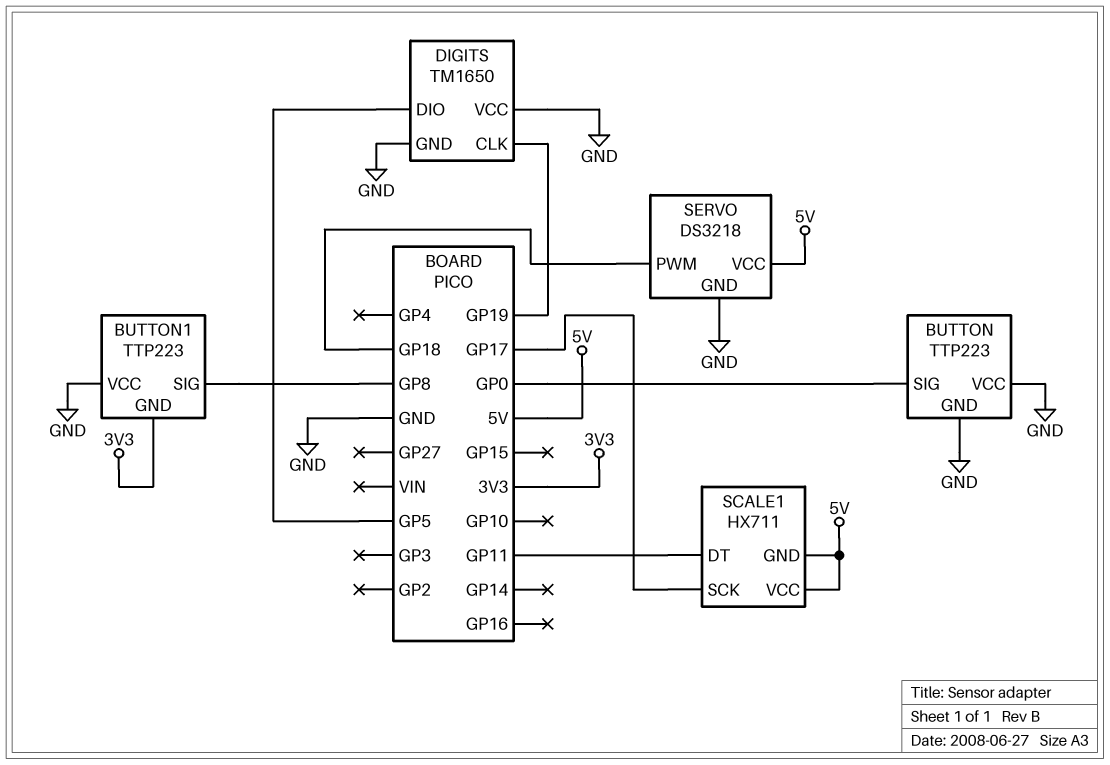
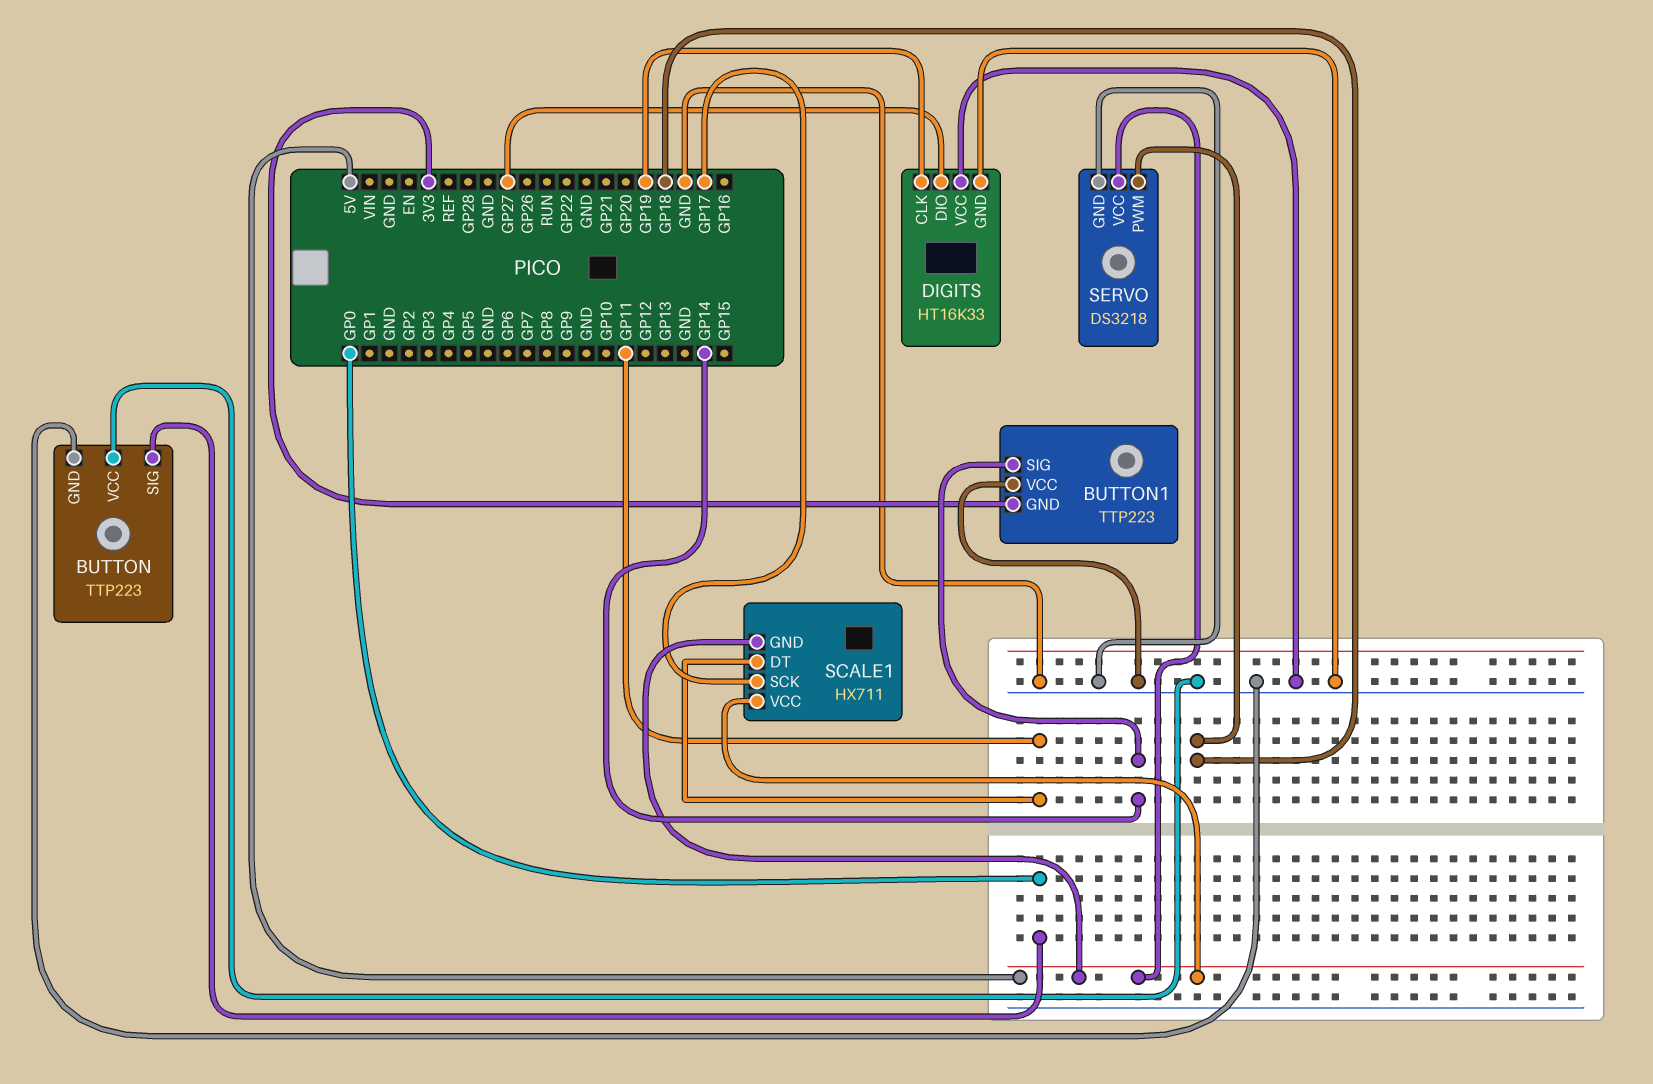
BUTTON1 pin SIG: GP8 -> GP14
DIGITS: TM1650 -> HT16K33
DIGITS pin DIO: GP5 -> GP27

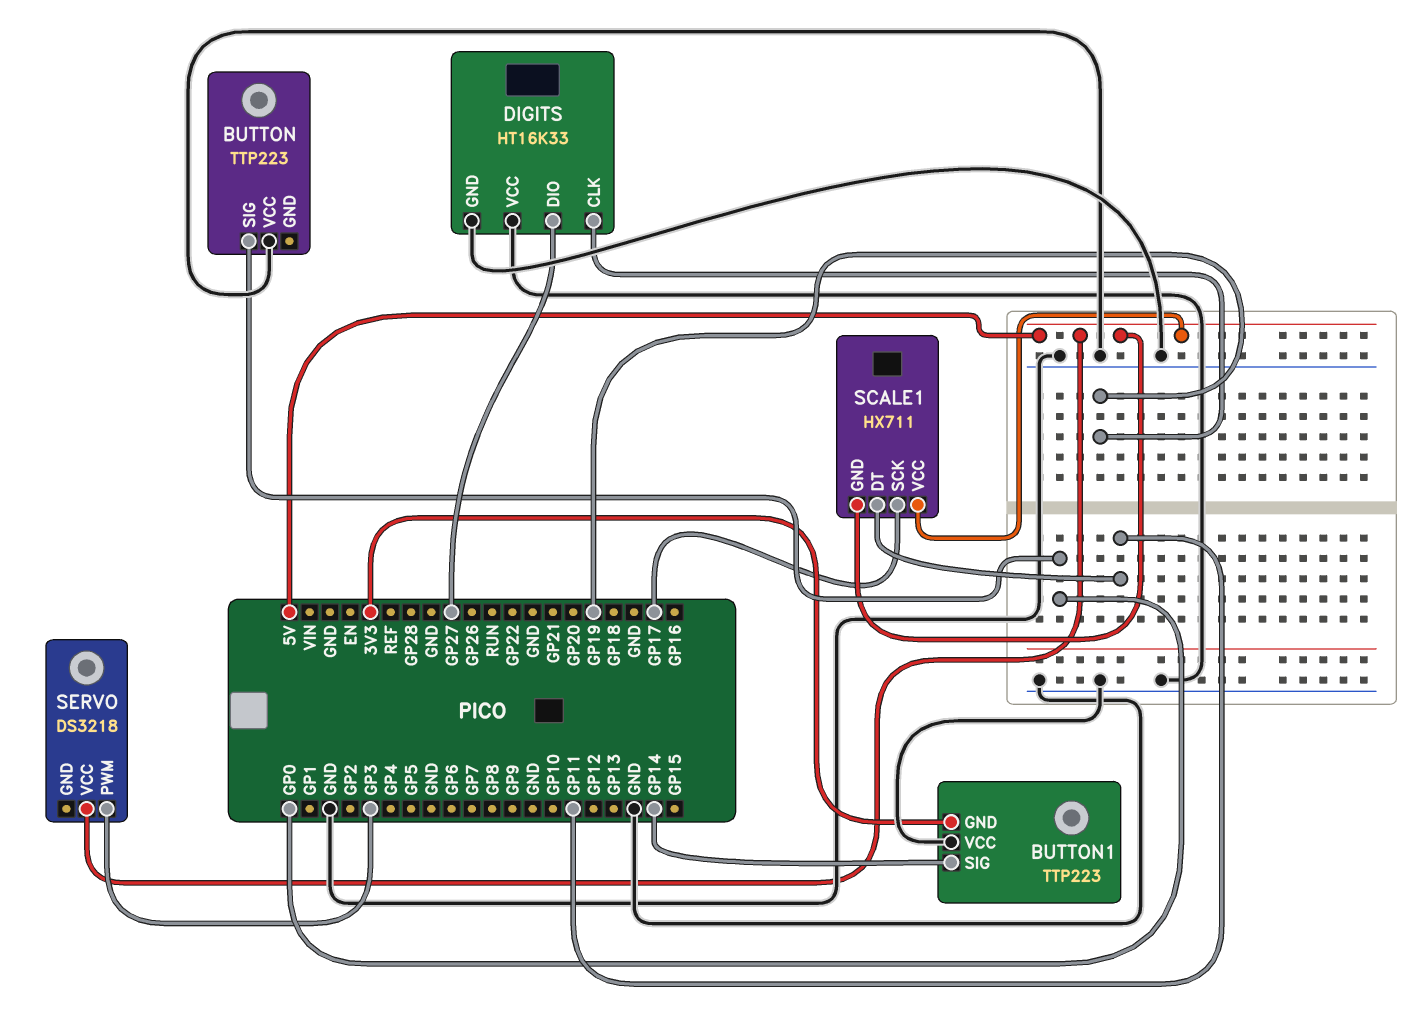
BUTTON pin GND: GND -> none
SERVO pin GND: GND -> none
SERVO pin PWM: GP18 -> GP3

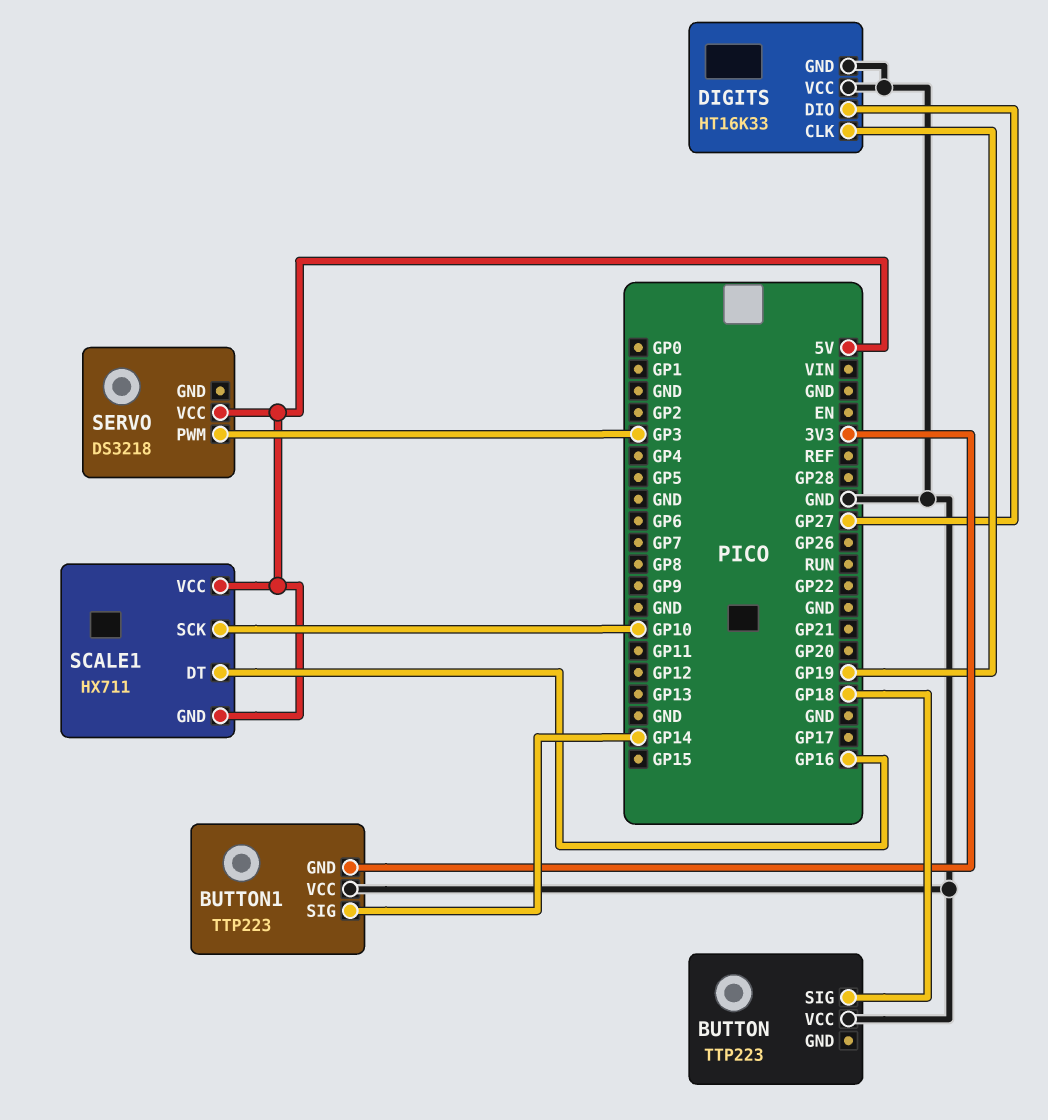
BUTTON pin SIG: GP0 -> GP18
SCALE1 pin DT: GP11 -> GP16
SCALE1 pin SCK: GP17 -> GP10

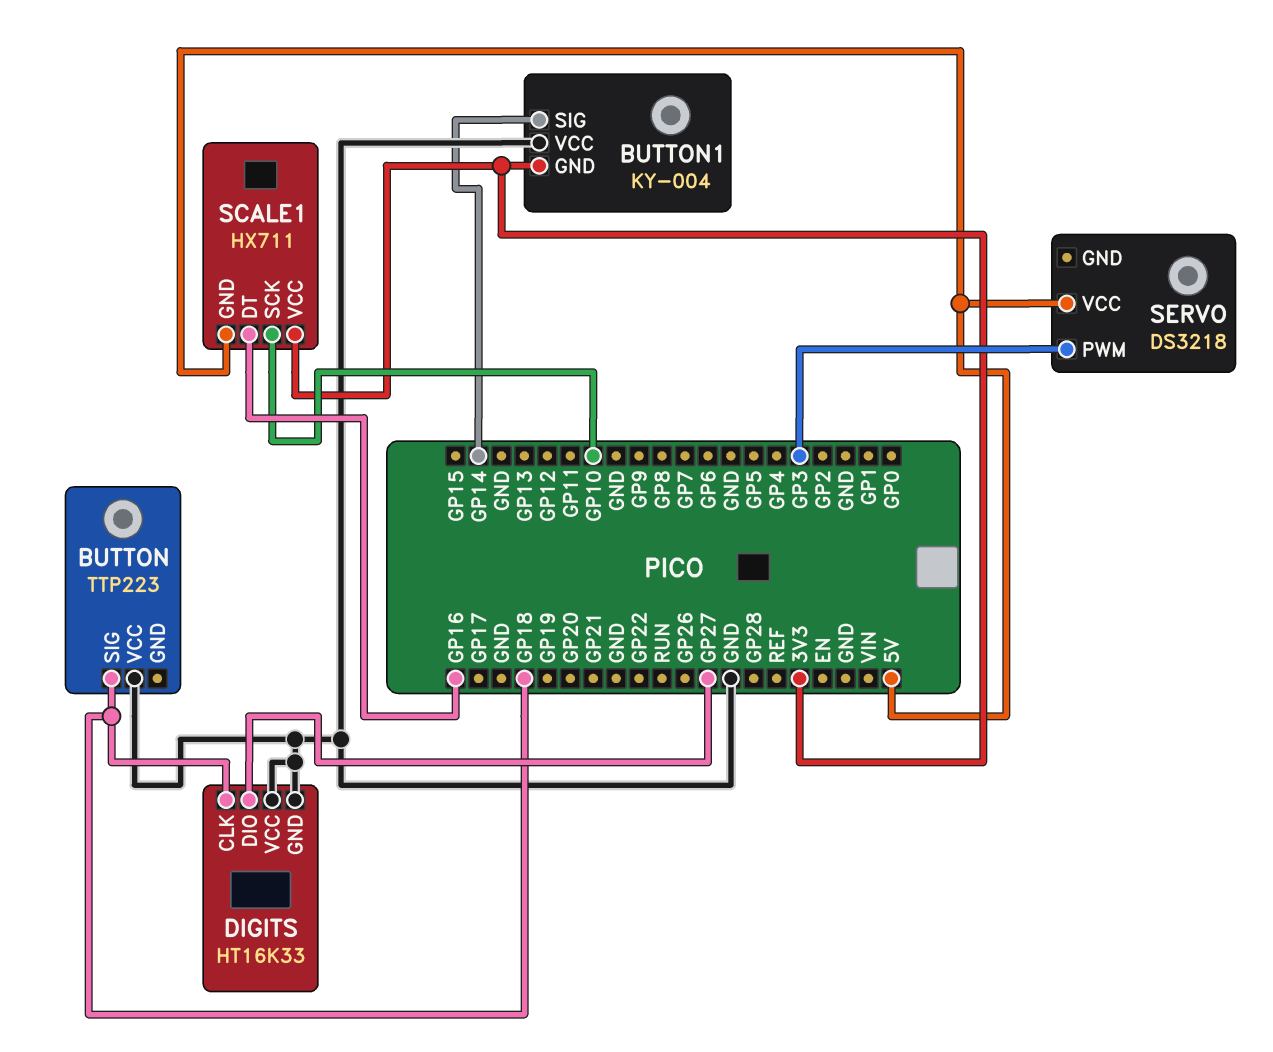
BUTTON1: TTP223 -> KY-004
DIGITS pin CLK: GP19 -> GP18
SCALE1 pin VCC: 5V -> 3V3

